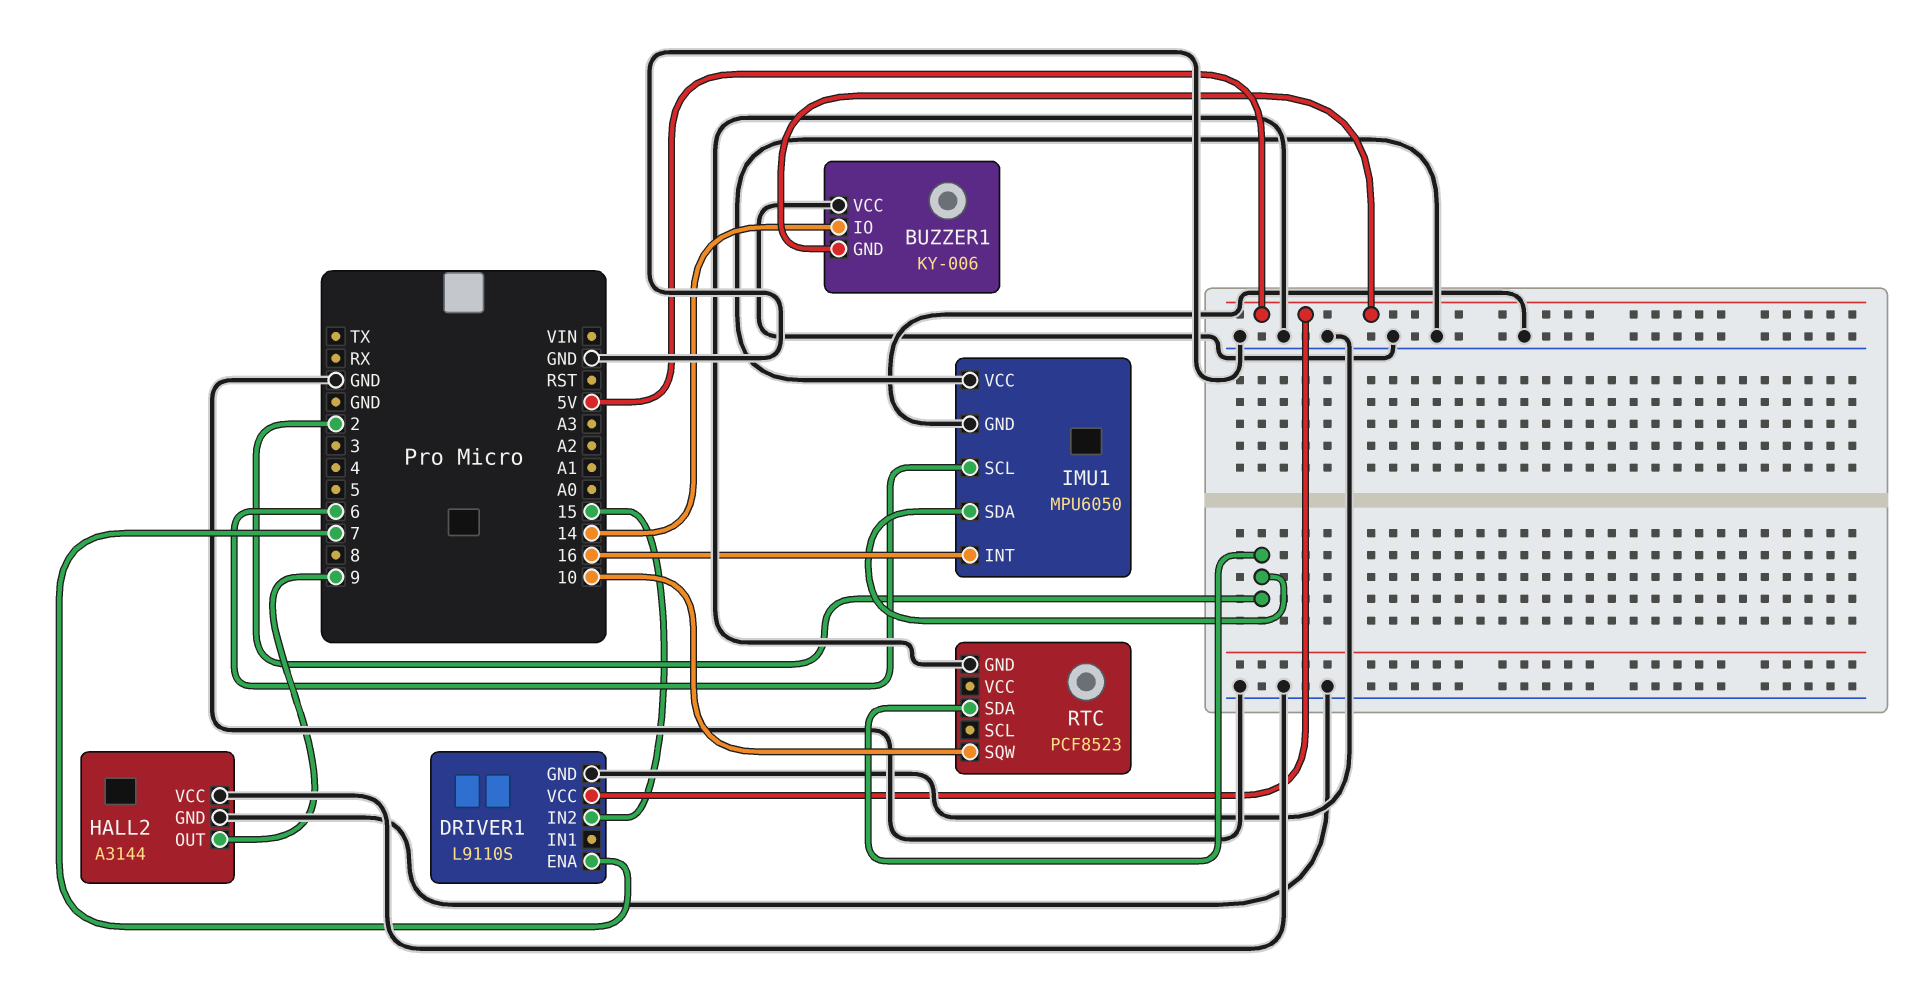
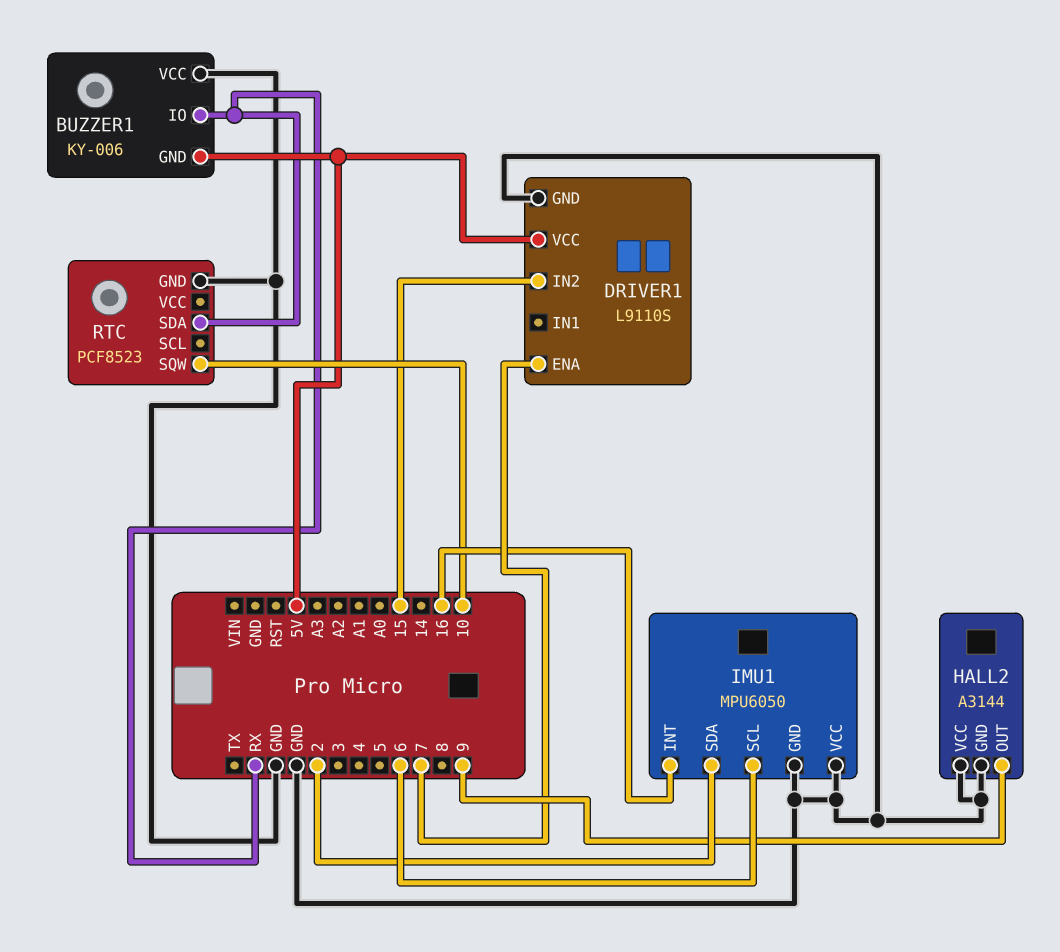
BUZZER1 pin IO: 14 -> RX
RTC pin SDA: 2 -> RX

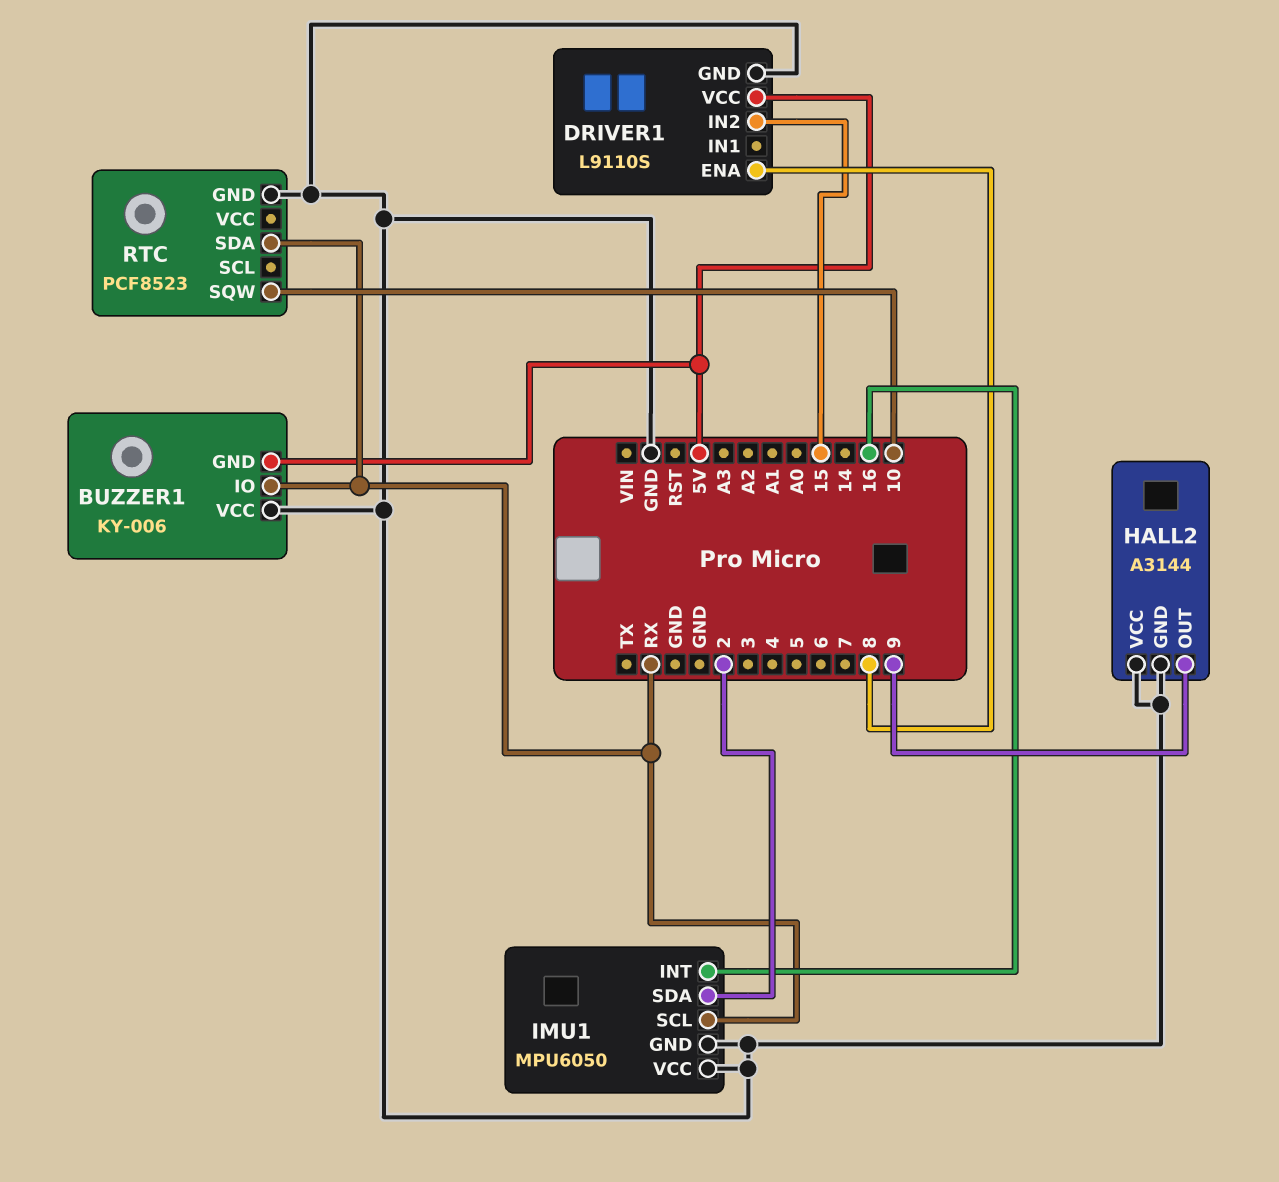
DRIVER1 pin ENA: 7 -> 8
IMU1 pin SCL: 6 -> RX

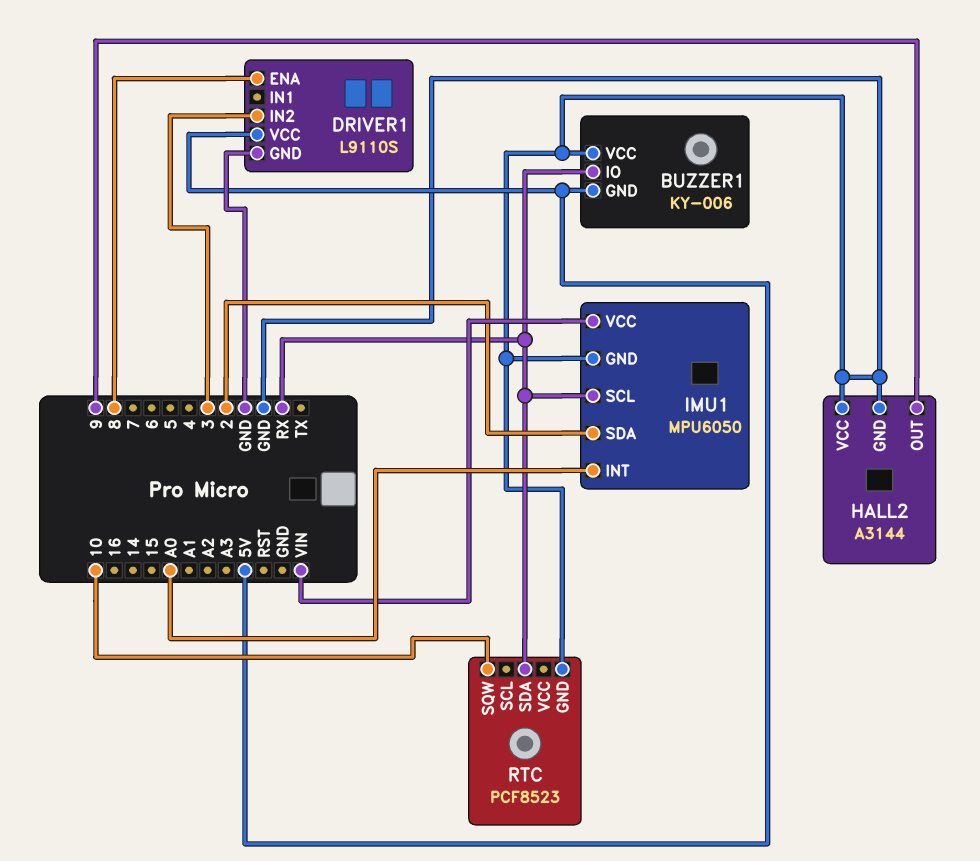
DRIVER1 pin IN2: 15 -> 3
IMU1 pin INT: 16 -> A0
IMU1 pin VCC: GND -> VIN

